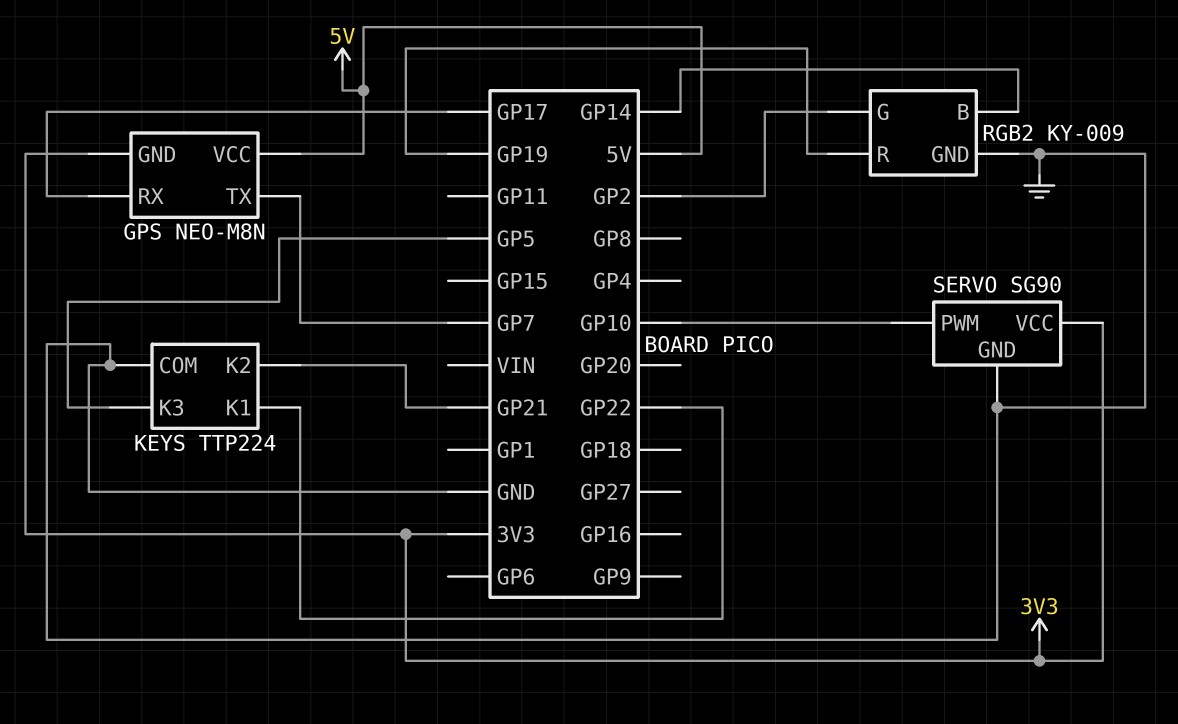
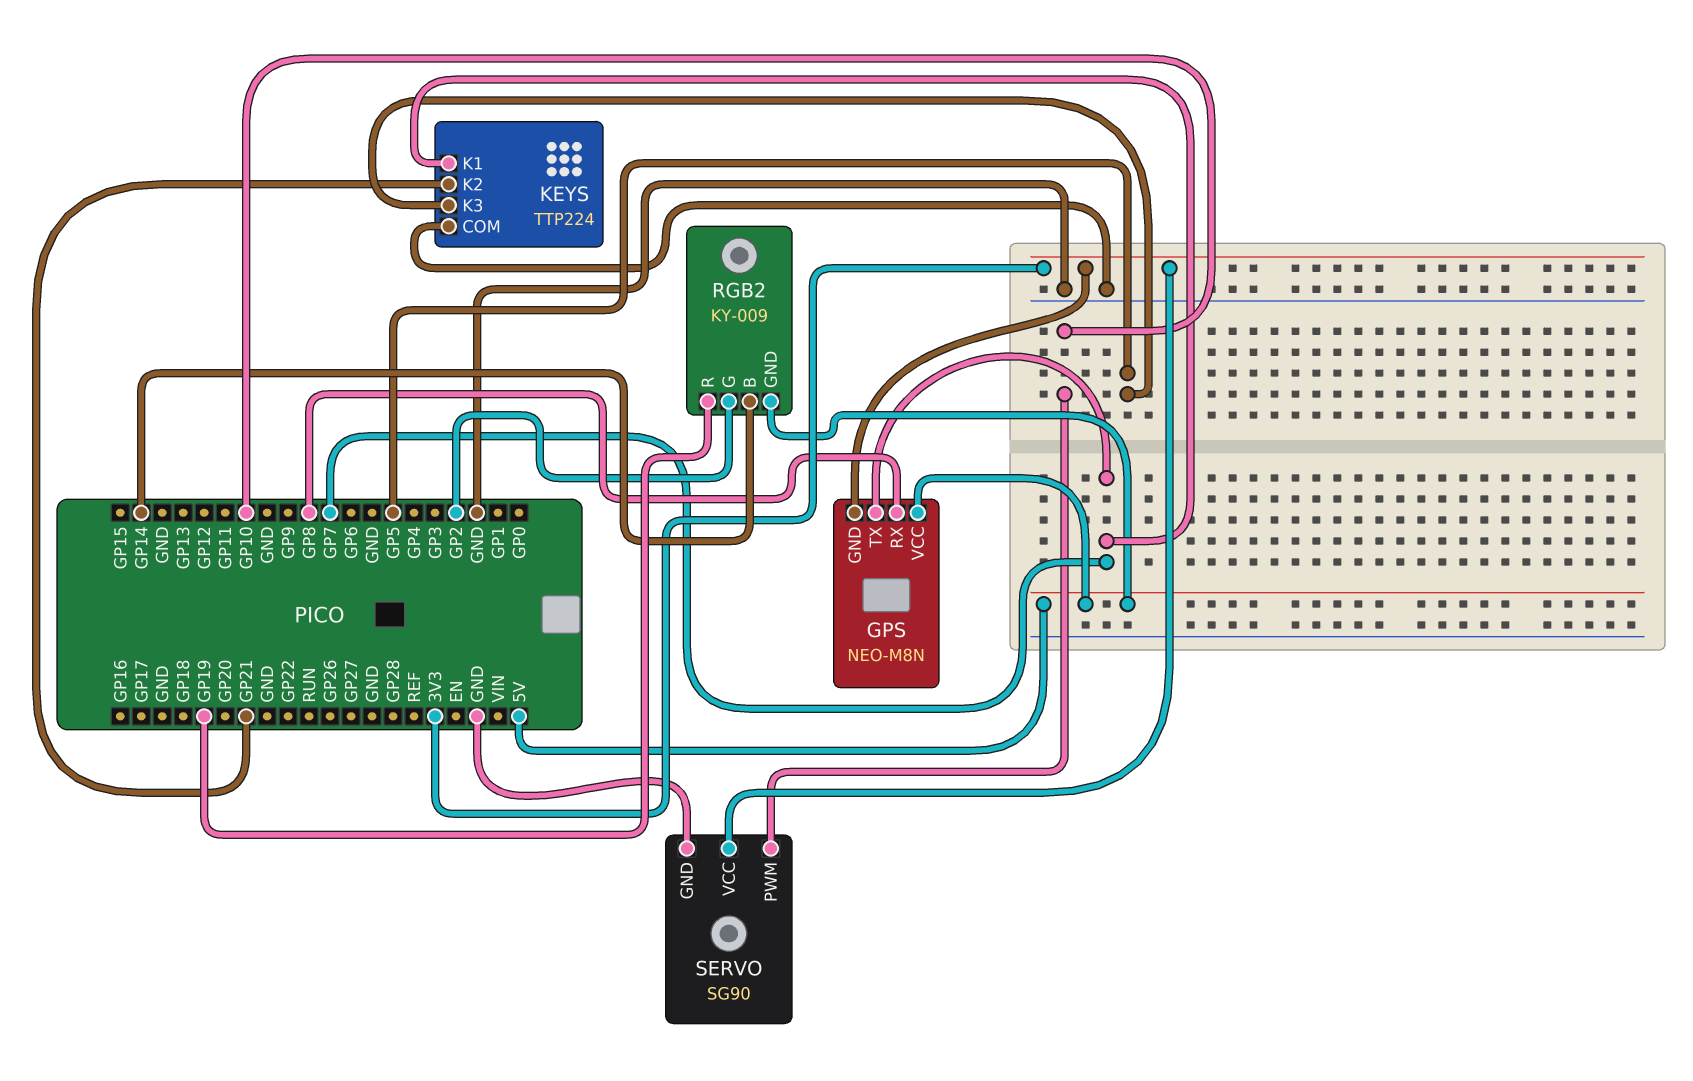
GPS pin RX: GP17 -> GP8
KEYS pin K1: GP22 -> GP7
RGB2 pin GND: GND -> 5V

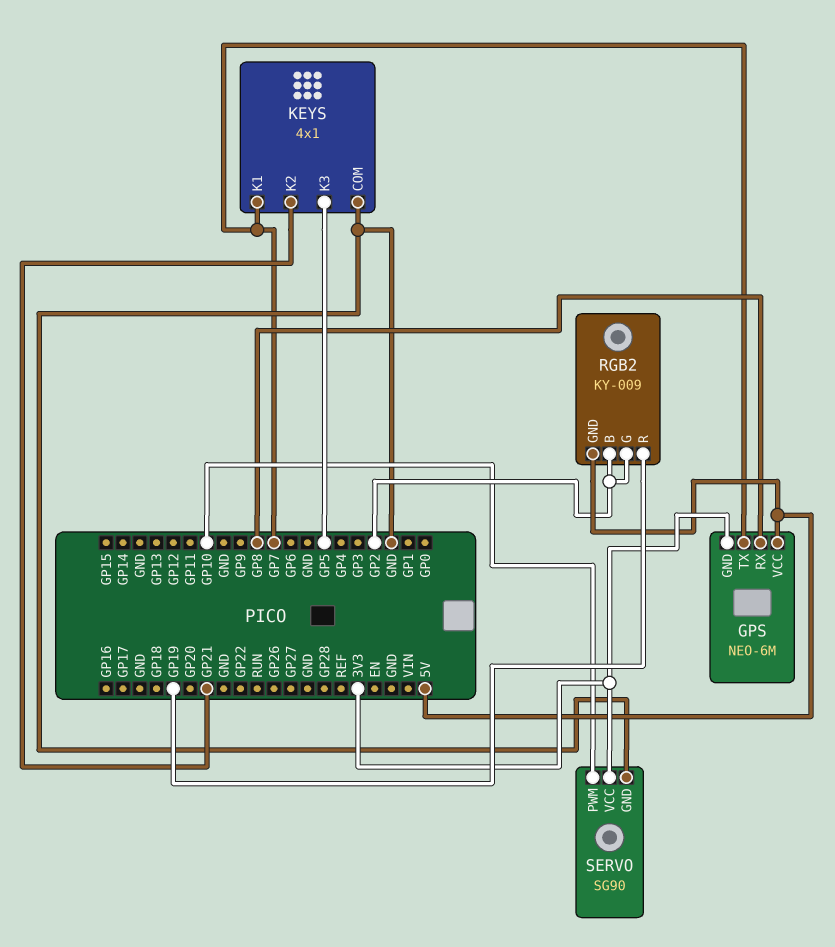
GPS: NEO-M8N -> NEO-6M
KEYS: TTP224 -> 4x1
RGB2 pin B: GP14 -> GP2

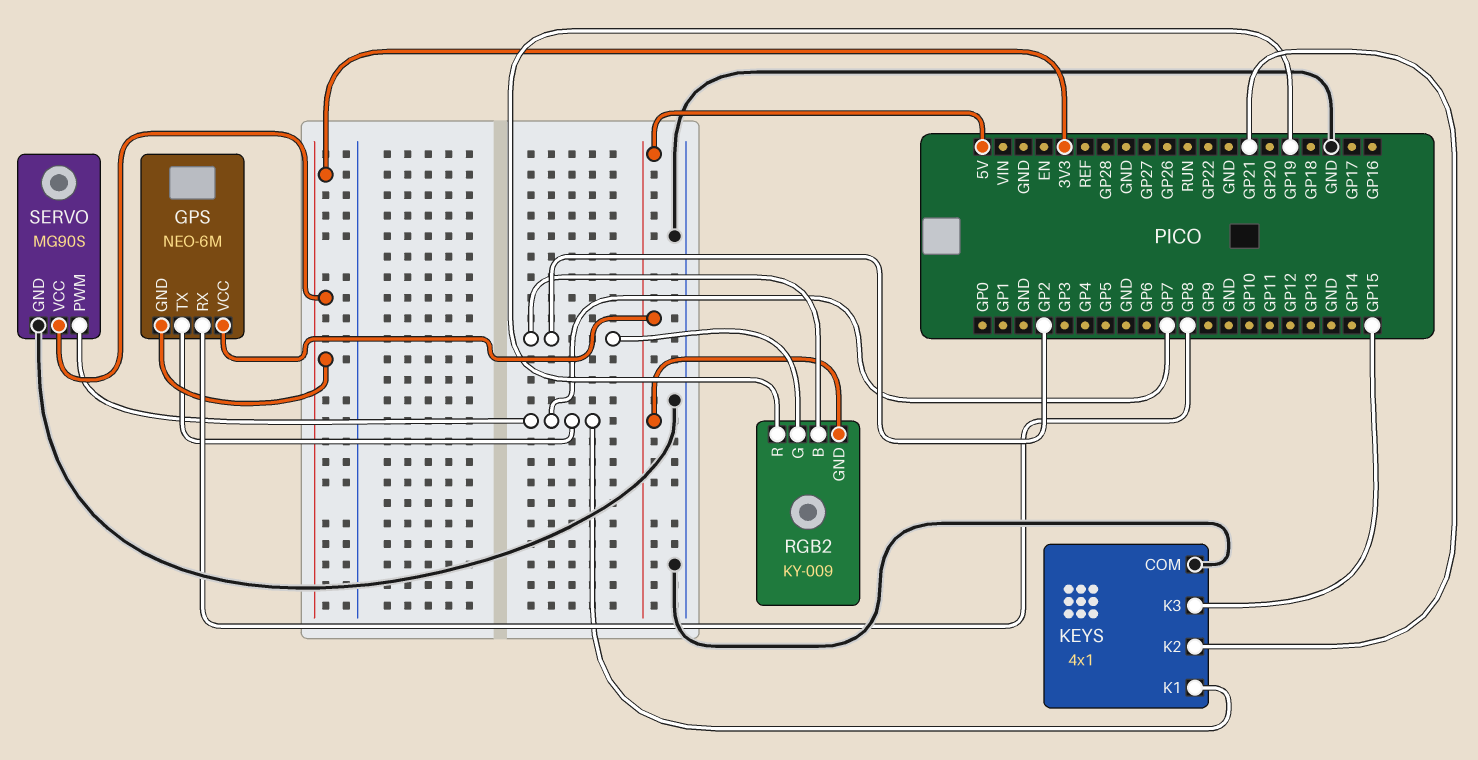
KEYS pin K3: GP5 -> GP15
SERVO: SG90 -> MG90S
SERVO pin PWM: GP10 -> GP7

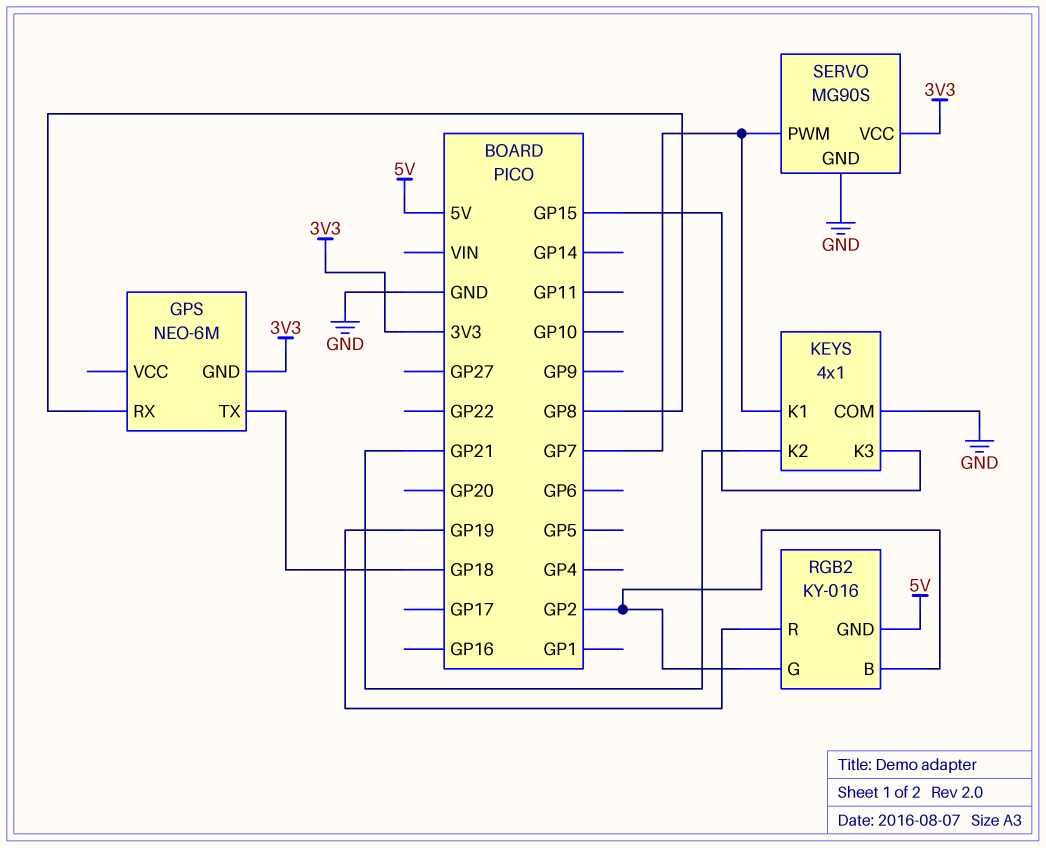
GPS pin TX: GP7 -> GP18
GPS pin VCC: 5V -> none
RGB2: KY-009 -> KY-016

